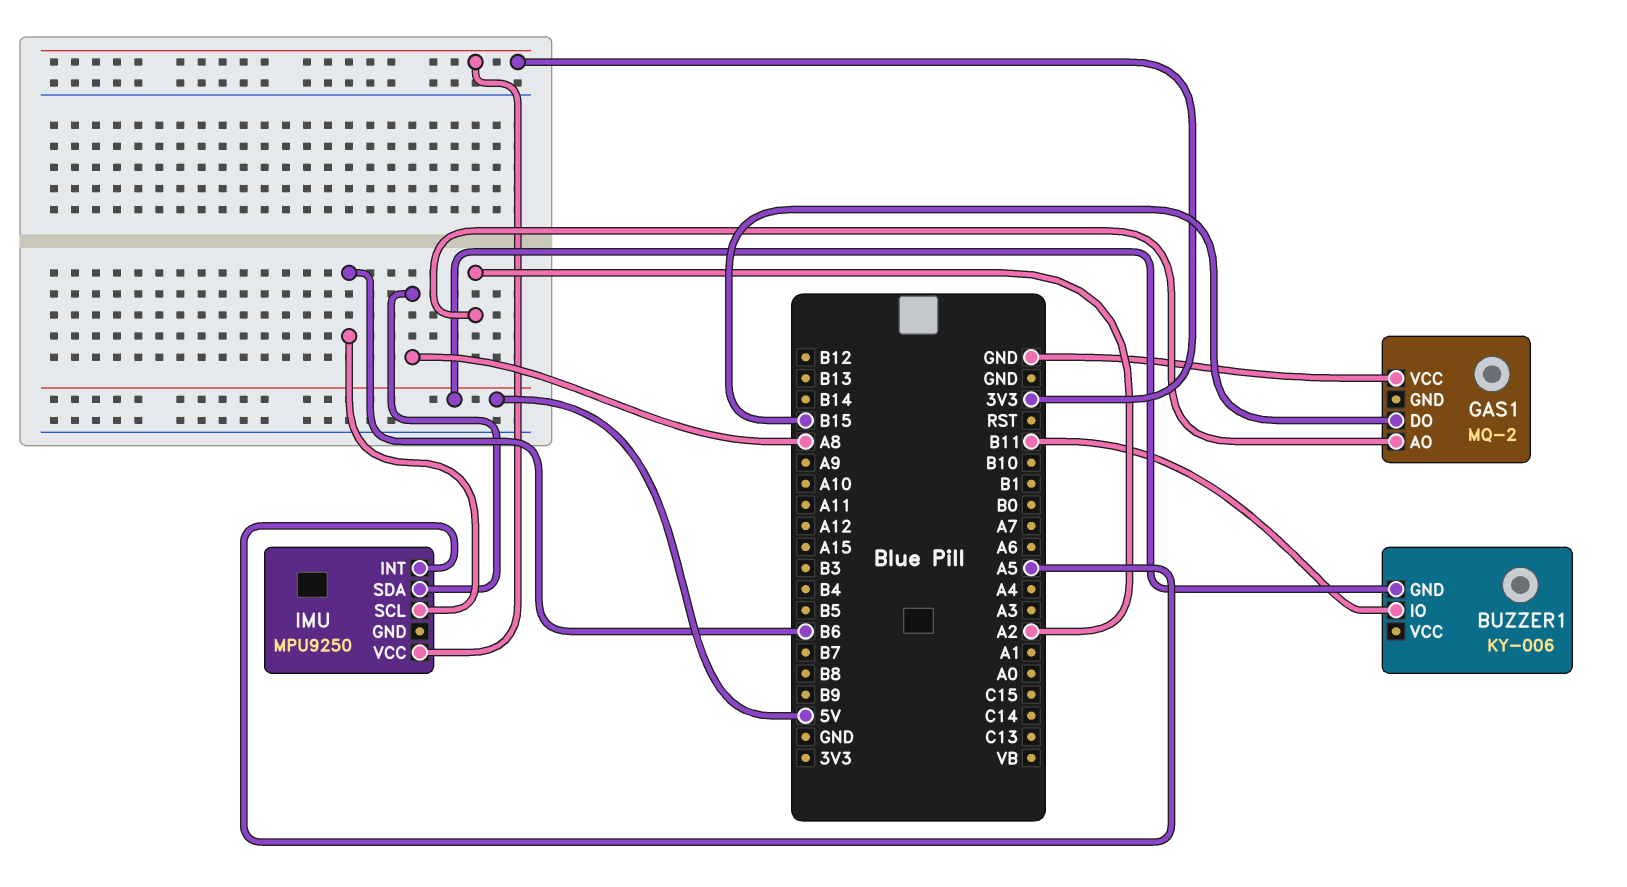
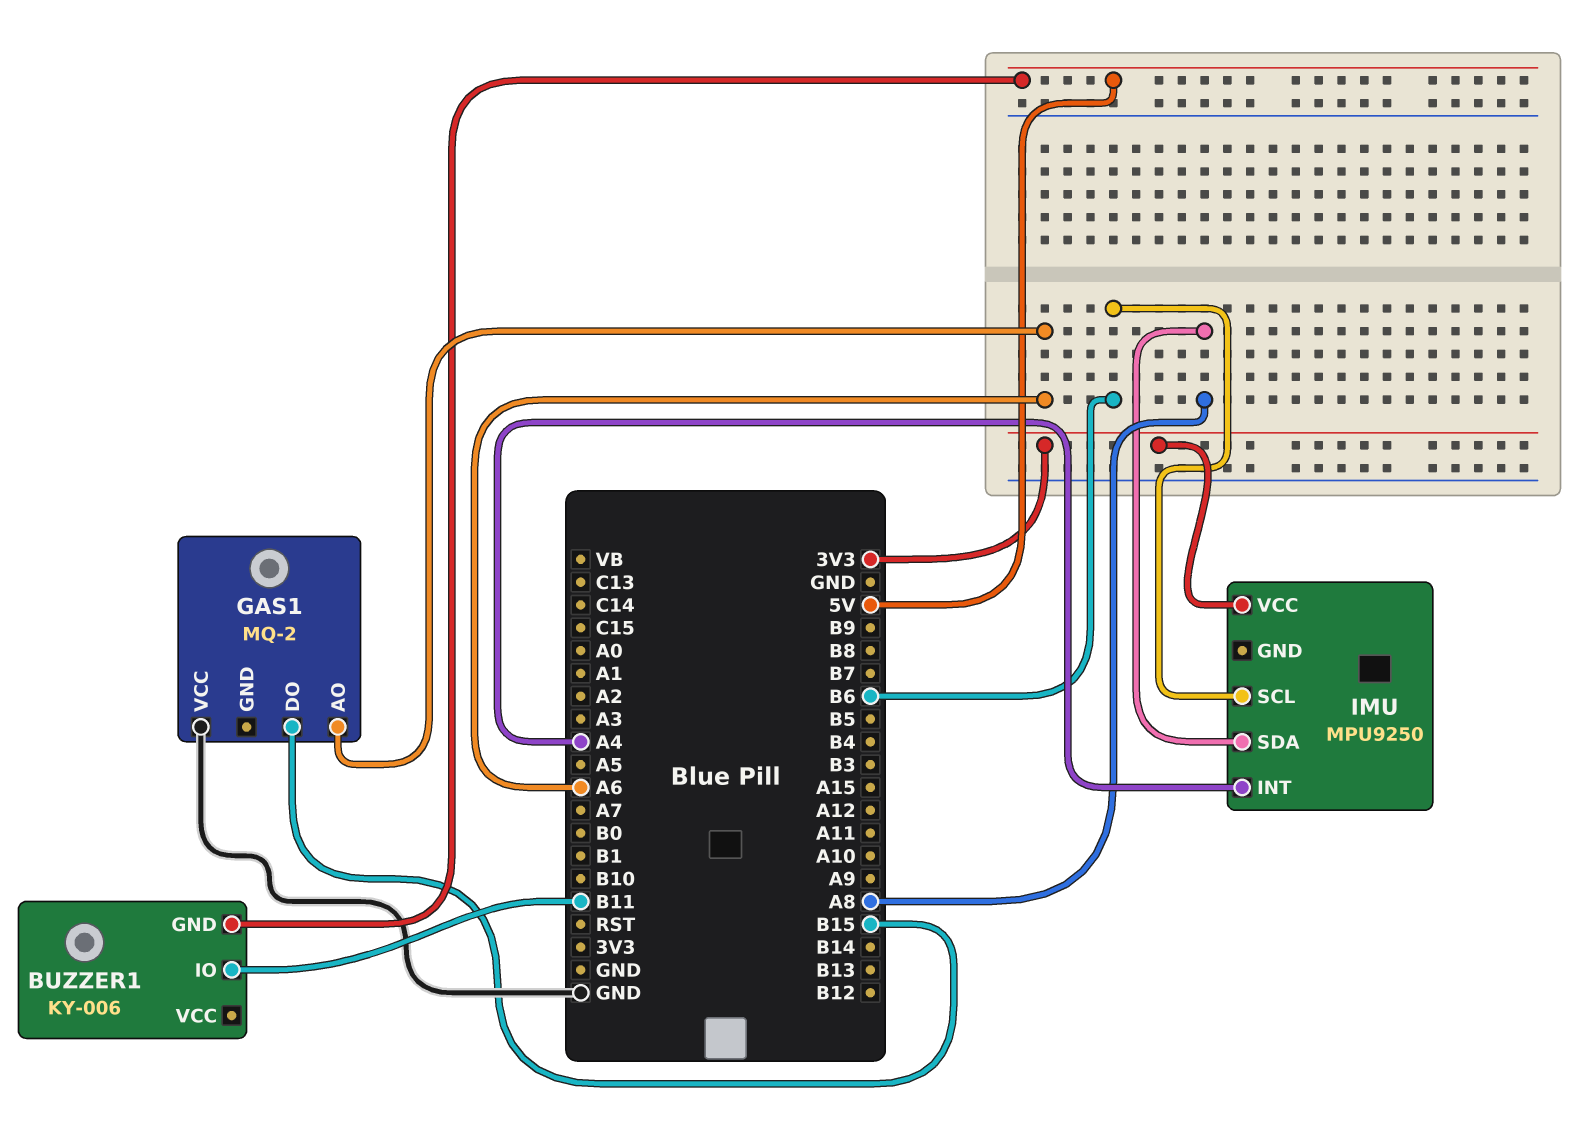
GAS1 pin AO: A2 -> A6
IMU pin INT: A5 -> A4

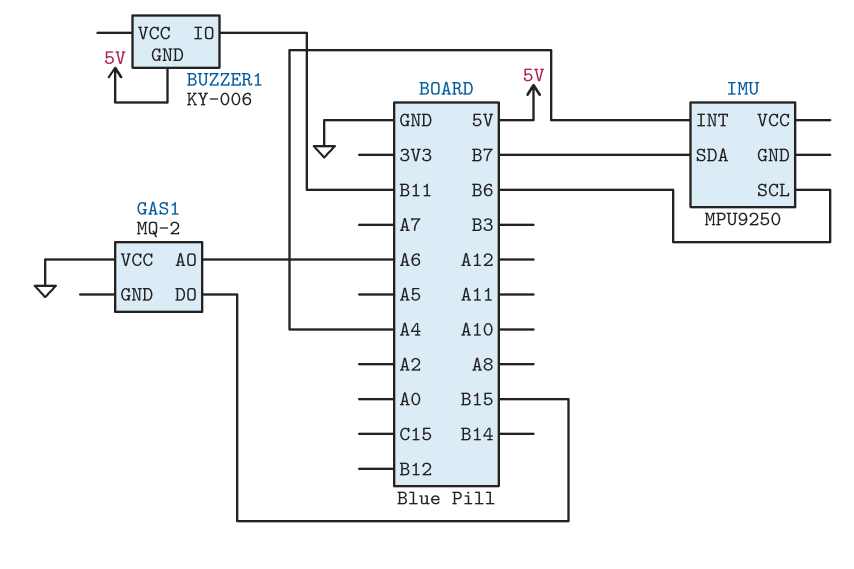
IMU pin SDA: A8 -> B7
IMU pin VCC: 3V3 -> none

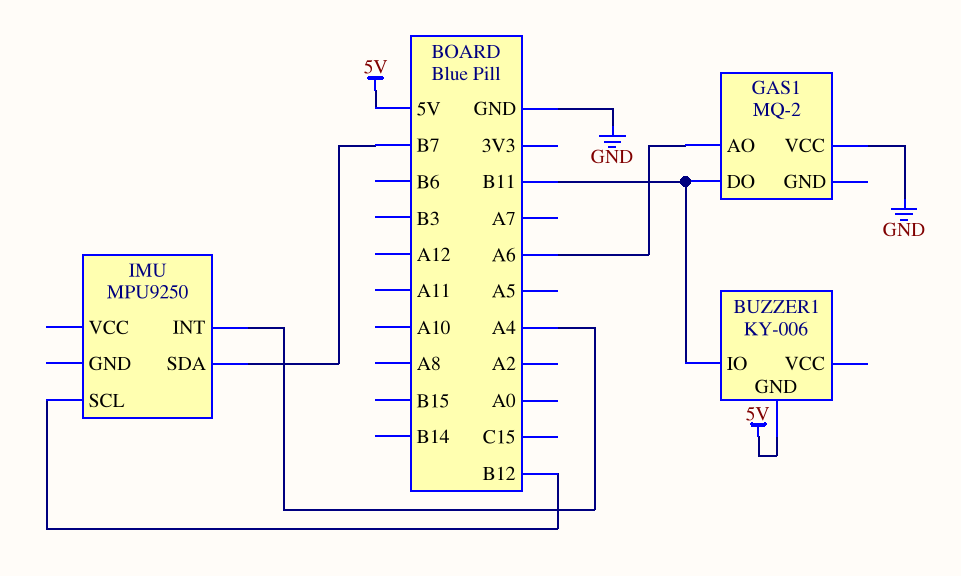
GAS1 pin DO: B15 -> B11
IMU pin SCL: B6 -> B12

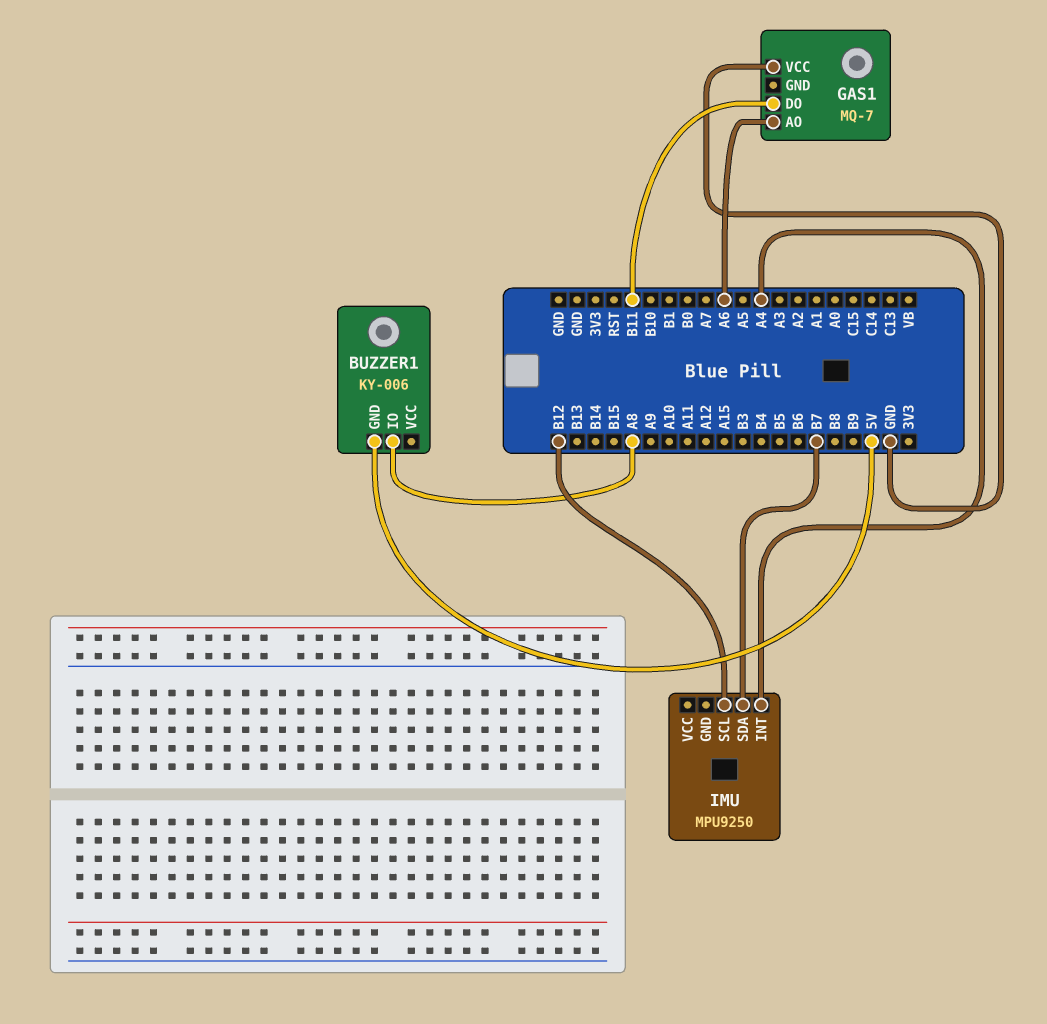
BUZZER1 pin IO: B11 -> A8
GAS1: MQ-2 -> MQ-7

